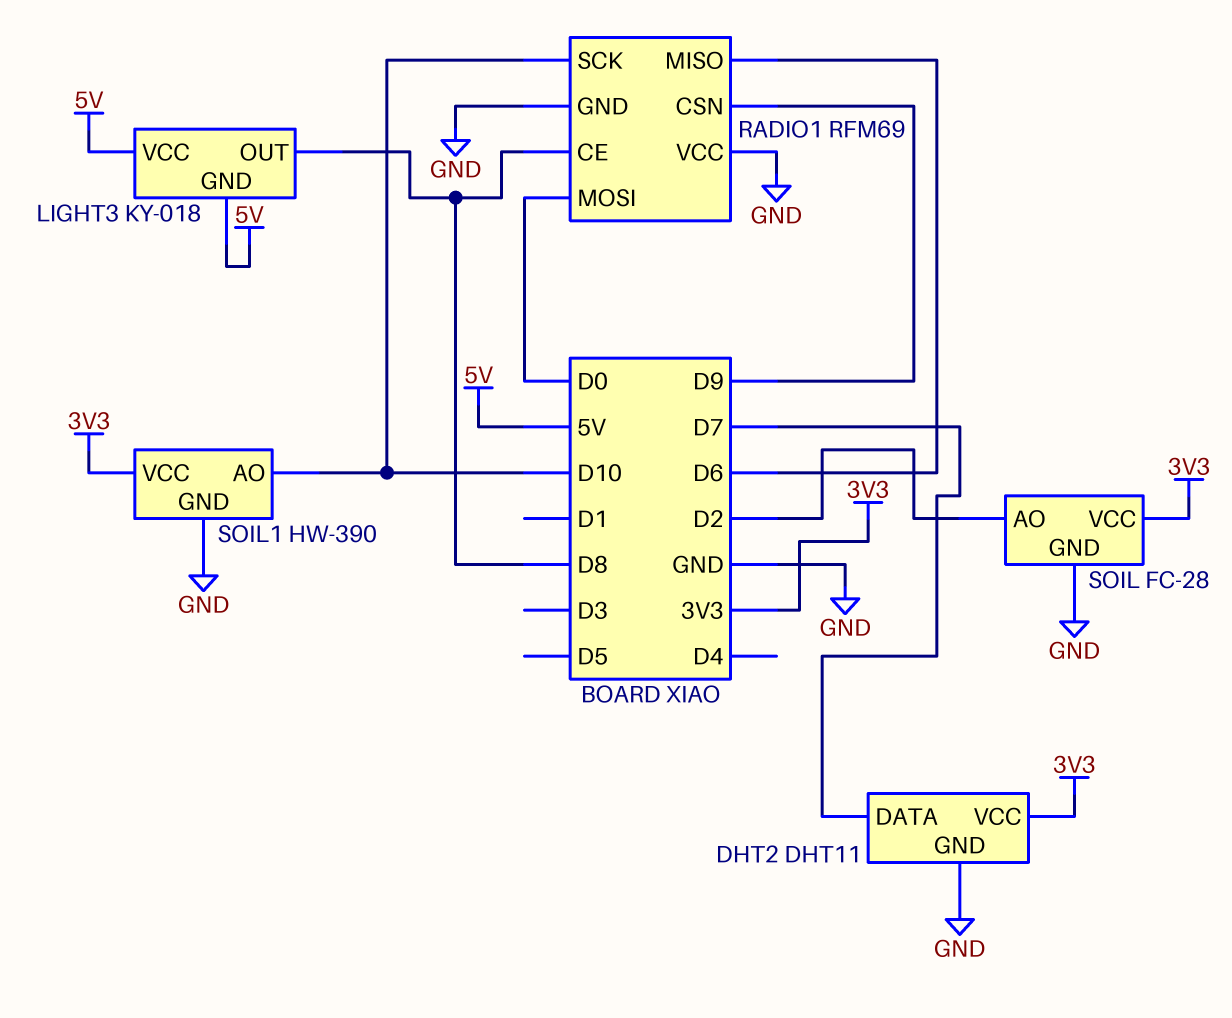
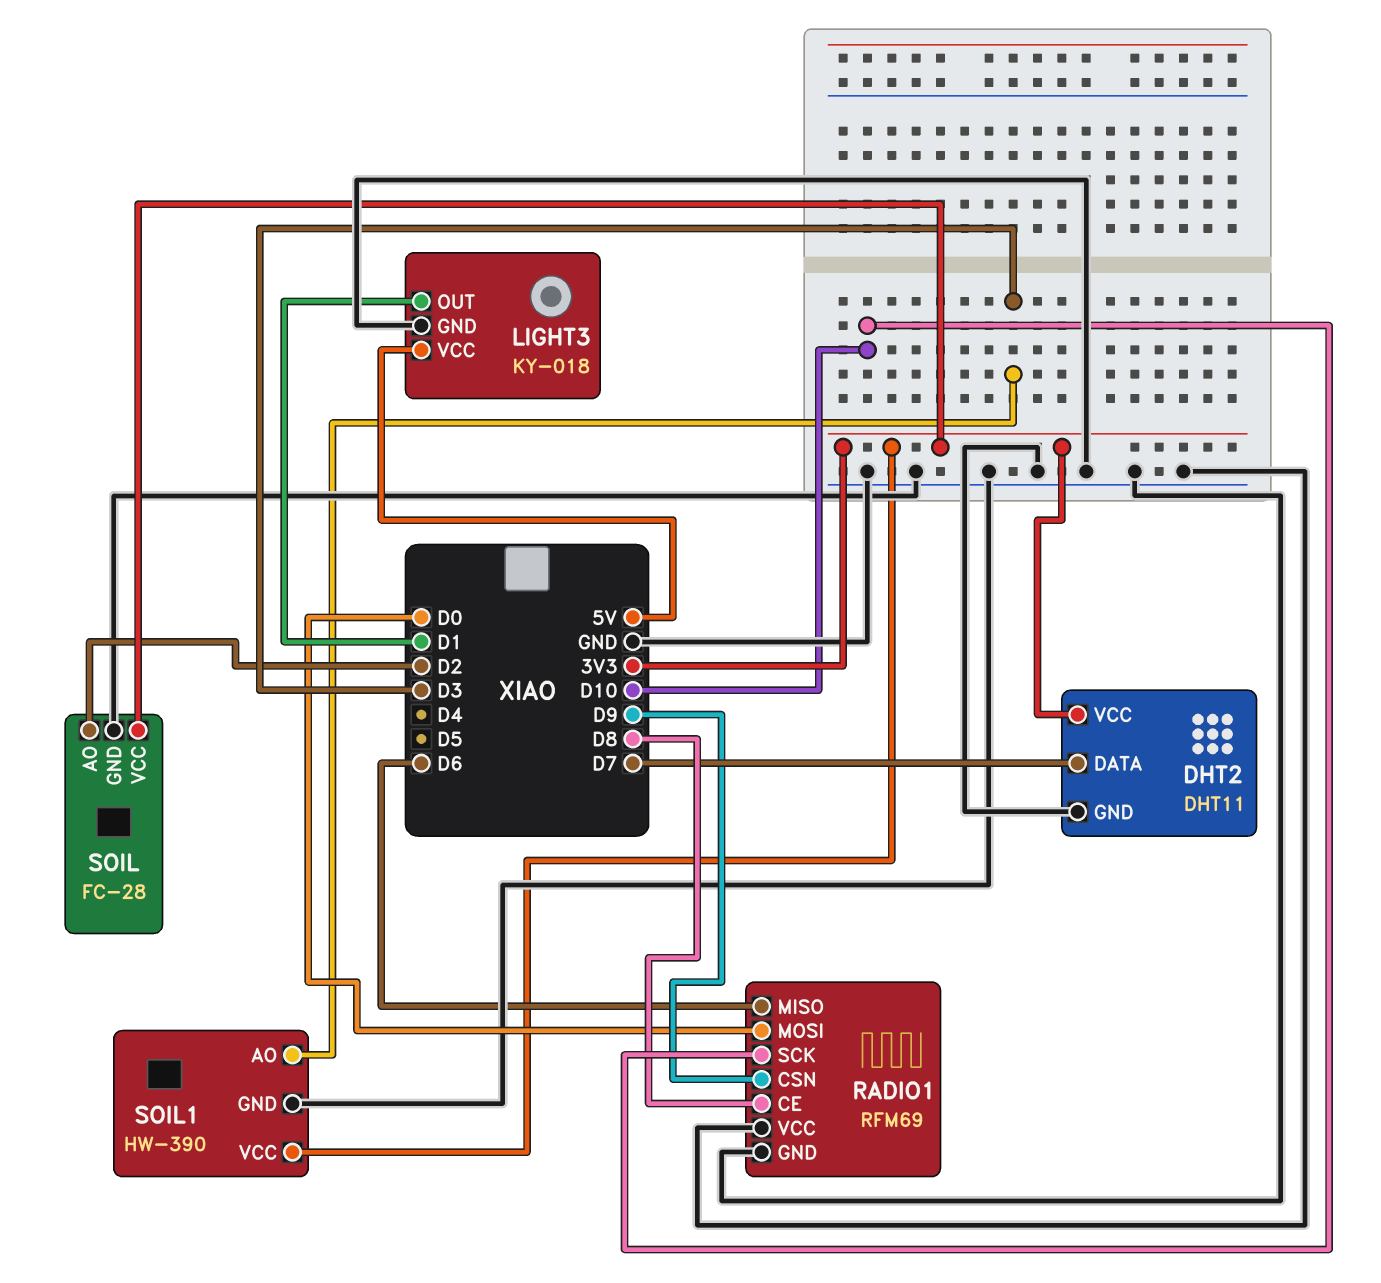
LIGHT3 pin GND: 5V -> GND
LIGHT3 pin OUT: D8 -> D1
SOIL1 pin AO: D10 -> D3

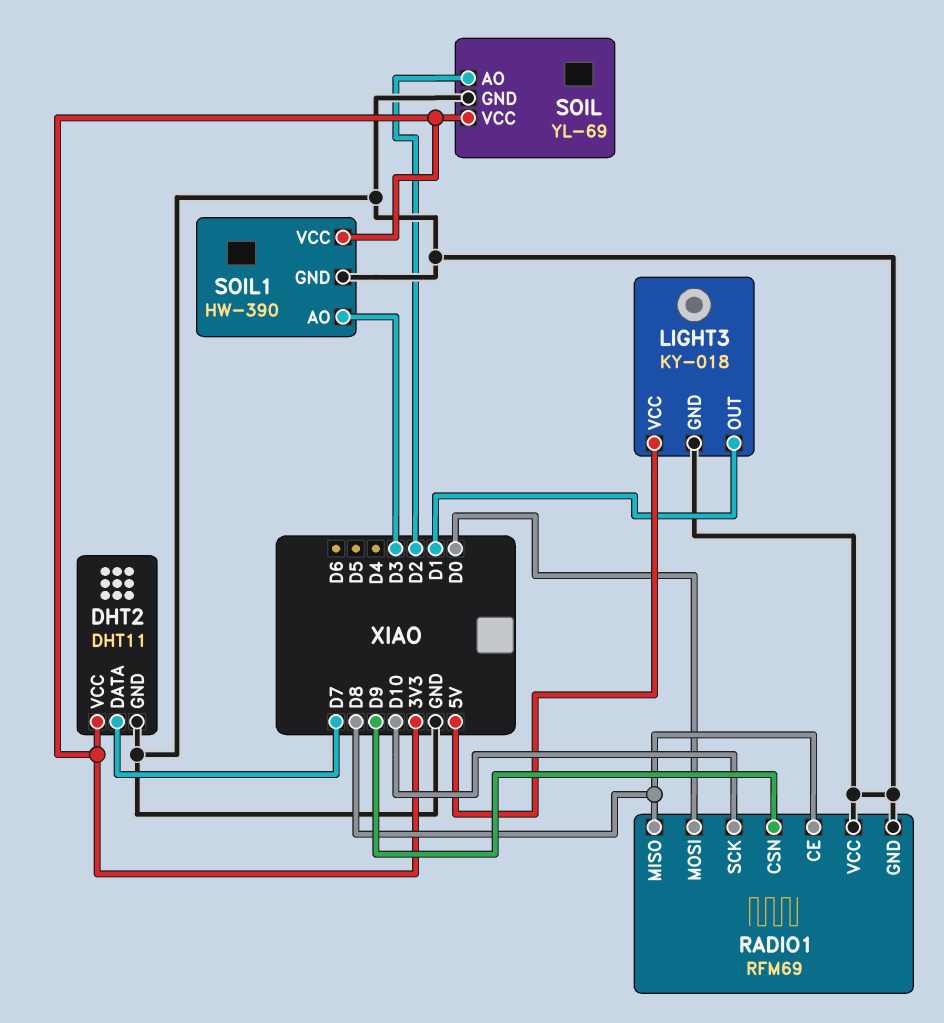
RADIO1 pin MISO: D6 -> D8
SOIL: FC-28 -> YL-69

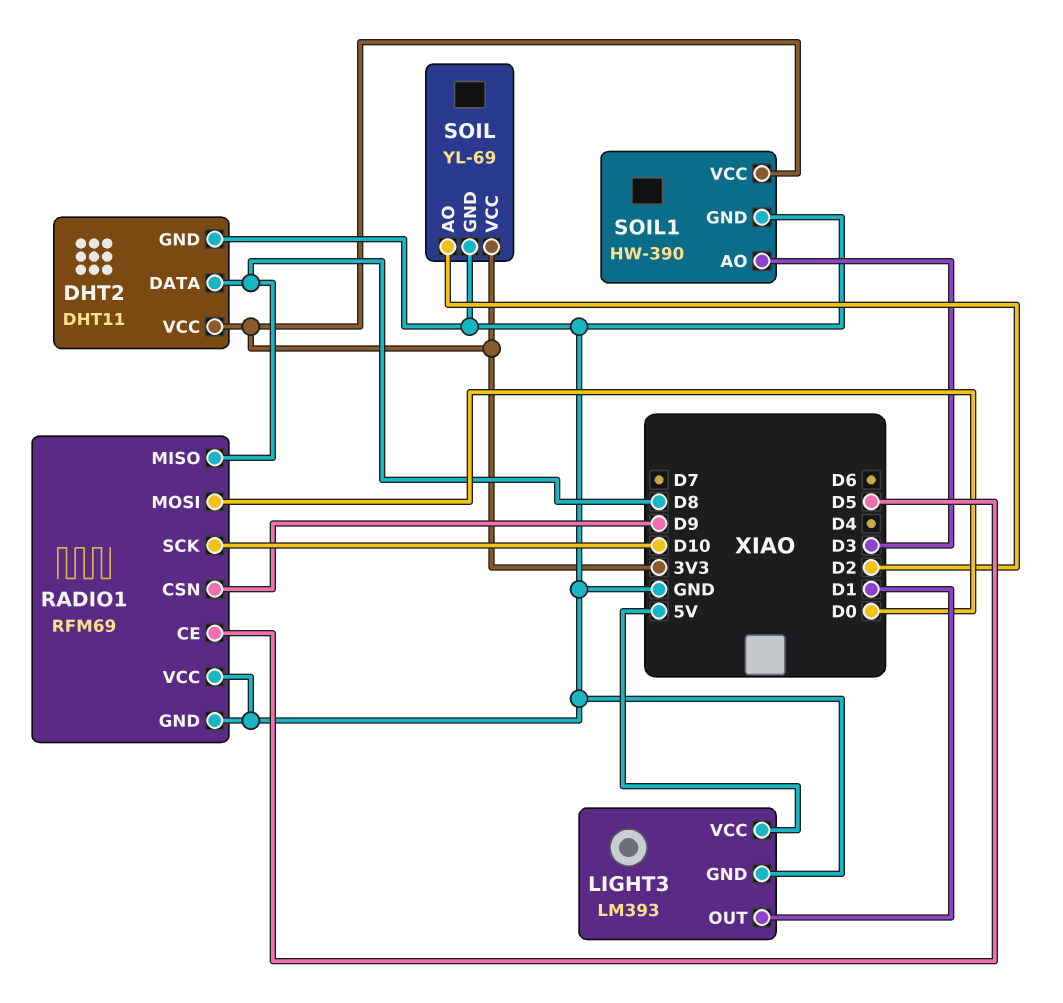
DHT2 pin DATA: D7 -> D8
LIGHT3: KY-018 -> LM393
RADIO1 pin CE: D8 -> D5

